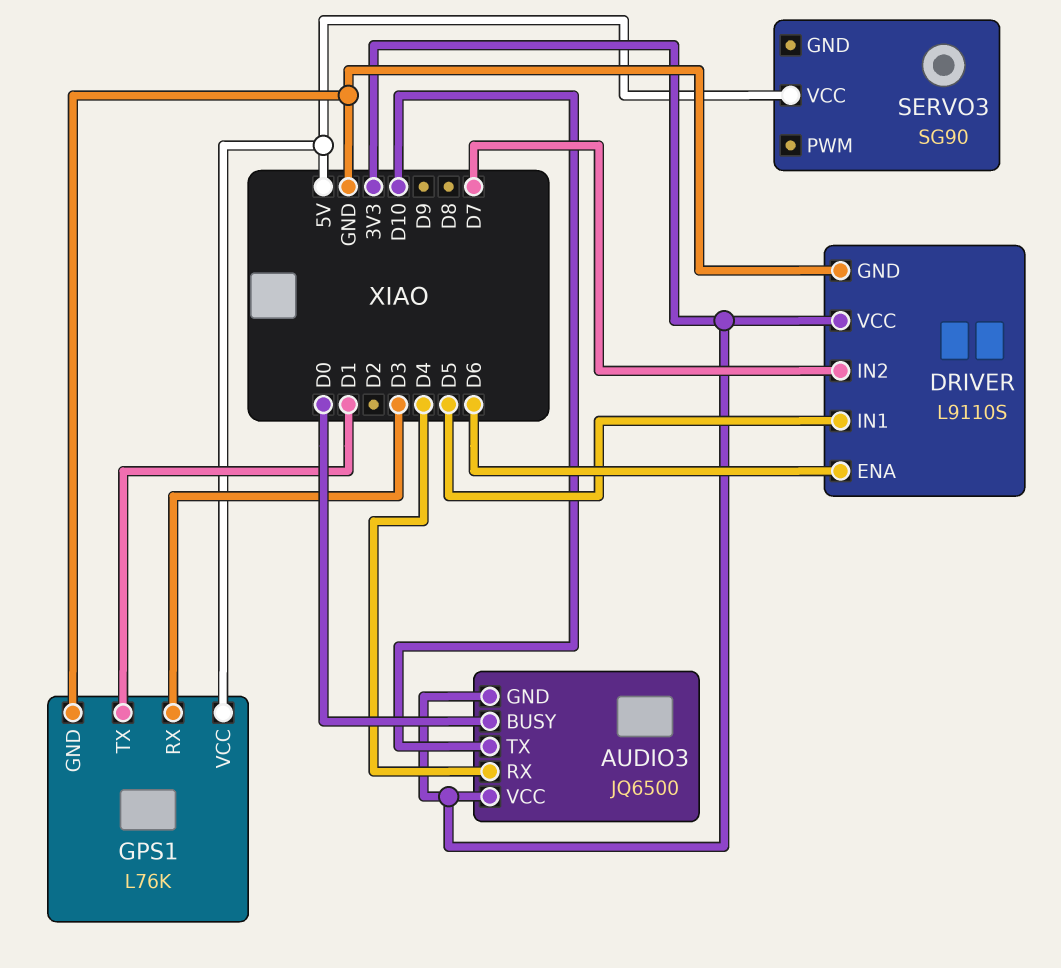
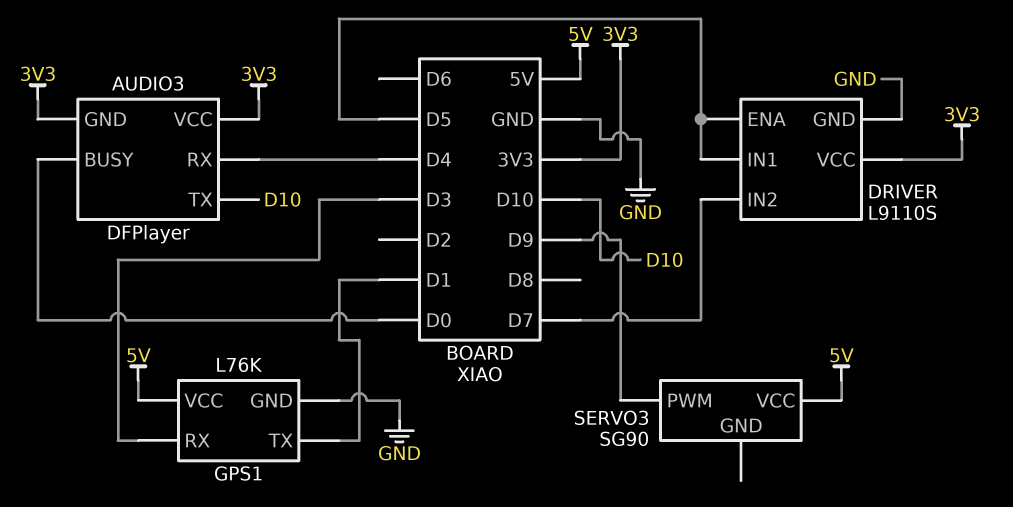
AUDIO3: JQ6500 -> DFPlayer
DRIVER pin ENA: D6 -> D5
SERVO3 pin PWM: none -> D9

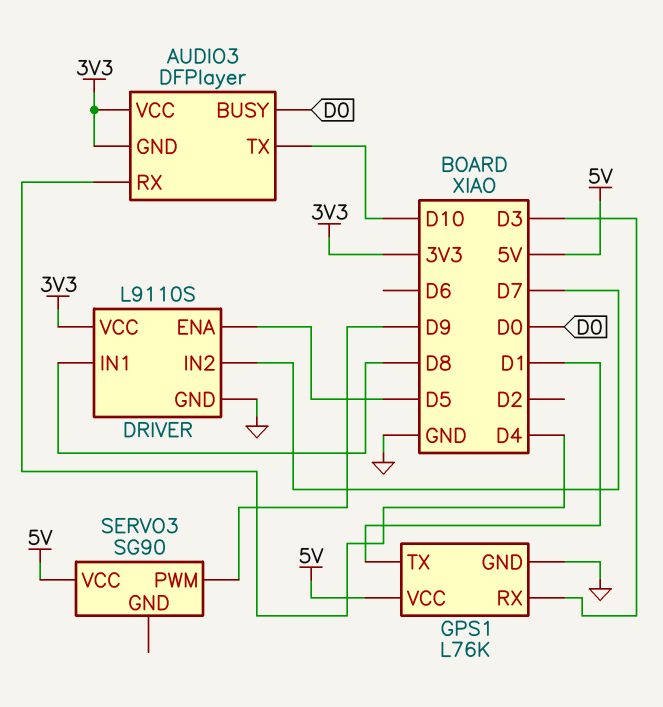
DRIVER pin IN1: D5 -> D8

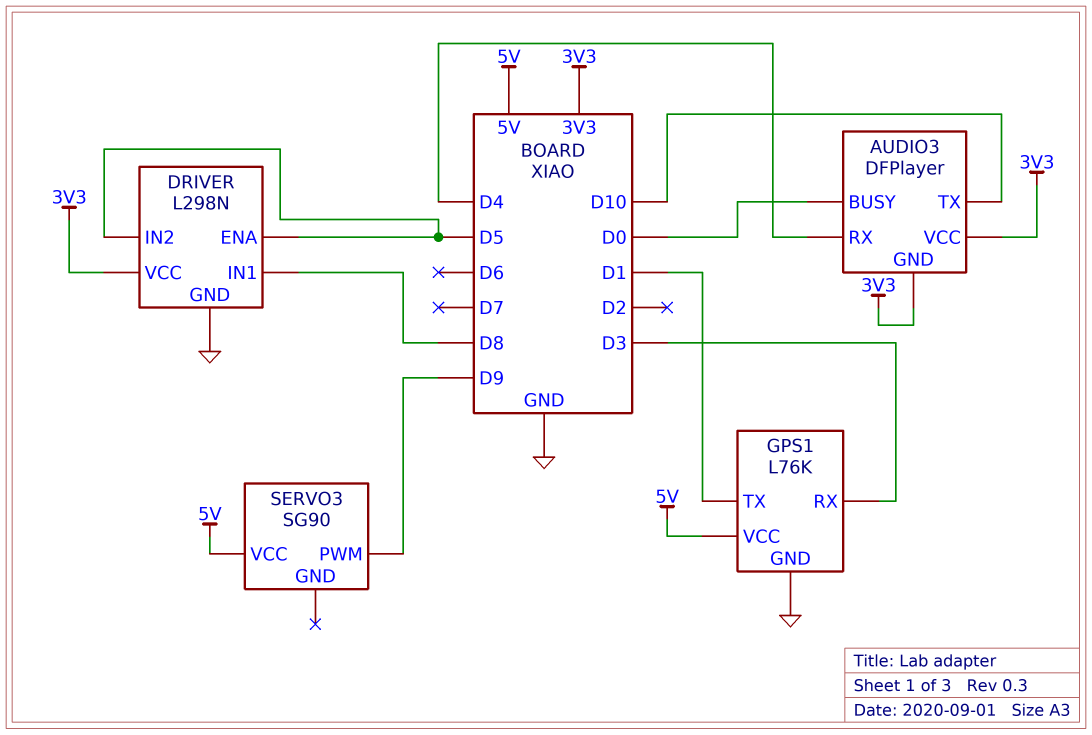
DRIVER: L9110S -> L298N
DRIVER pin IN2: D7 -> D5

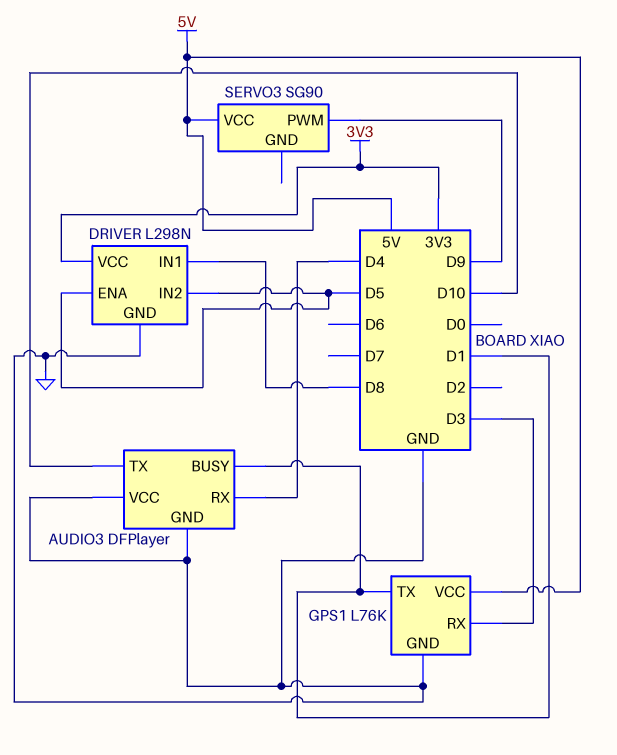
AUDIO3 pin BUSY: D0 -> D1
AUDIO3 pin GND: 3V3 -> GND
AUDIO3 pin VCC: 3V3 -> GND

